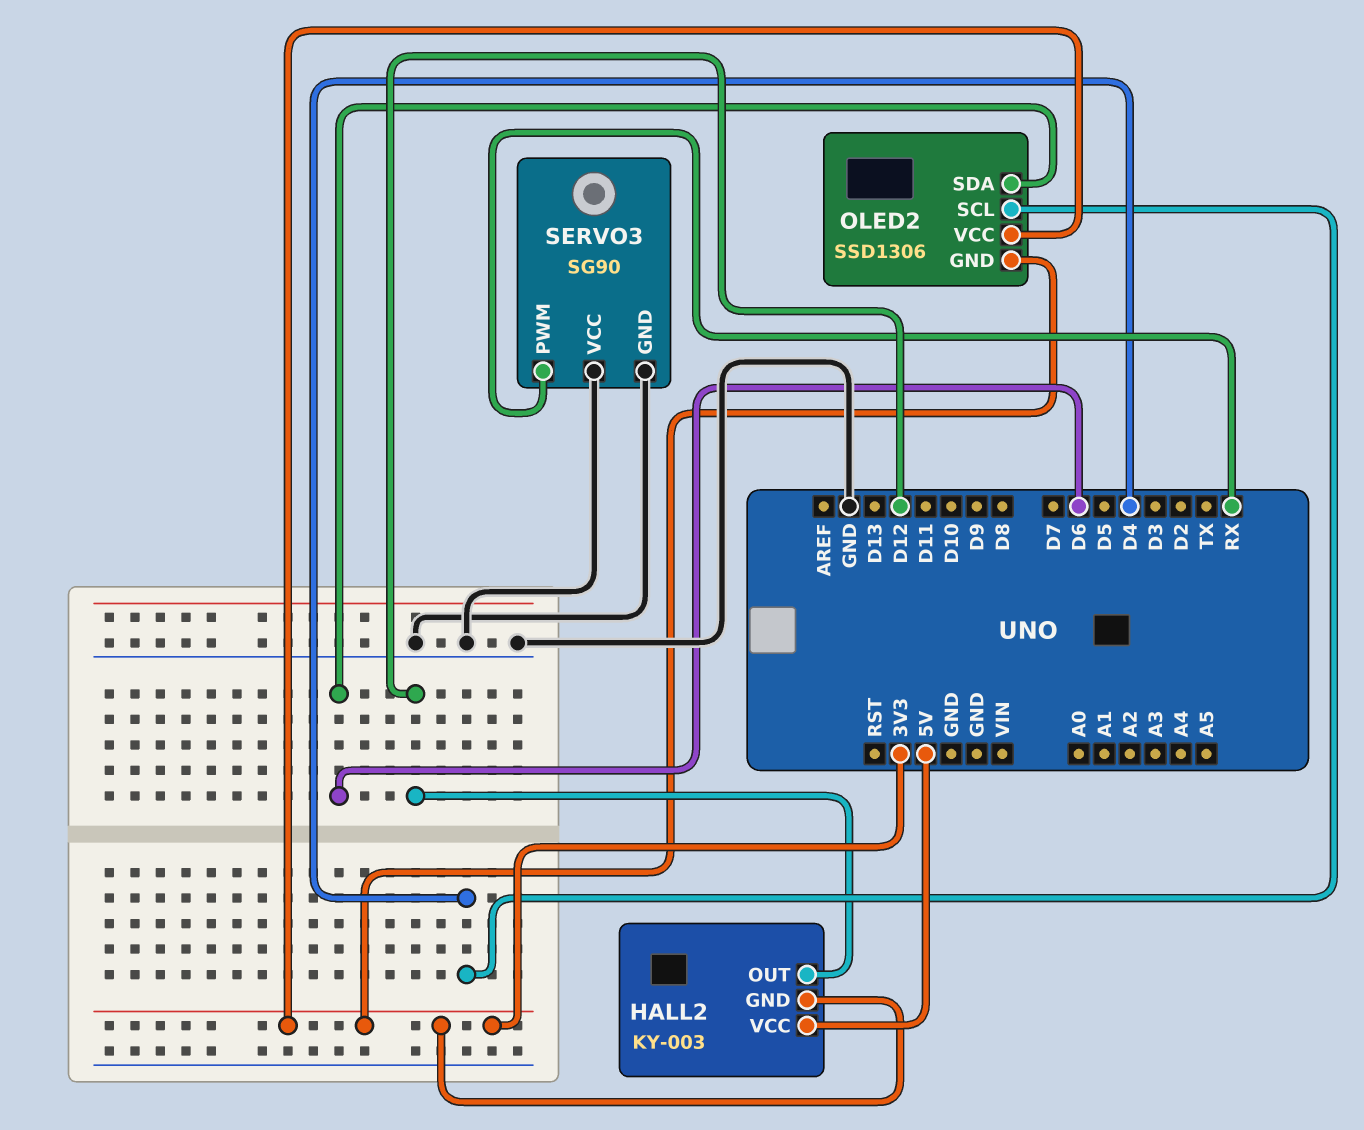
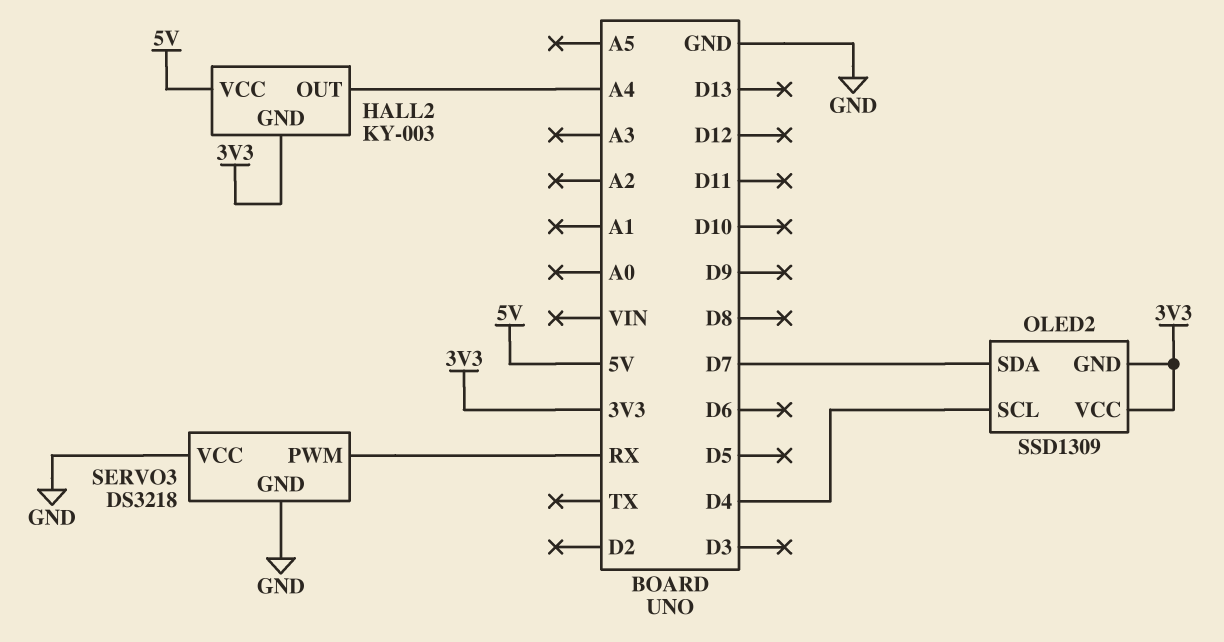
HALL2 pin OUT: D12 -> A4
OLED2: SSD1306 -> SSD1309
OLED2 pin SDA: D6 -> D7
SERVO3: SG90 -> DS3218

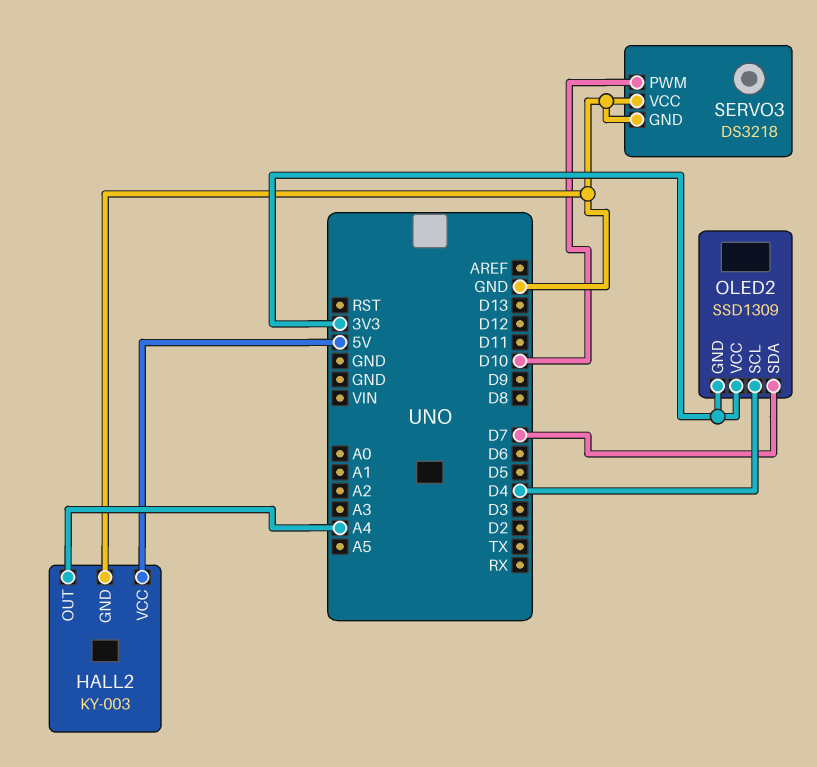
HALL2 pin GND: 3V3 -> GND
SERVO3 pin PWM: RX -> D10

